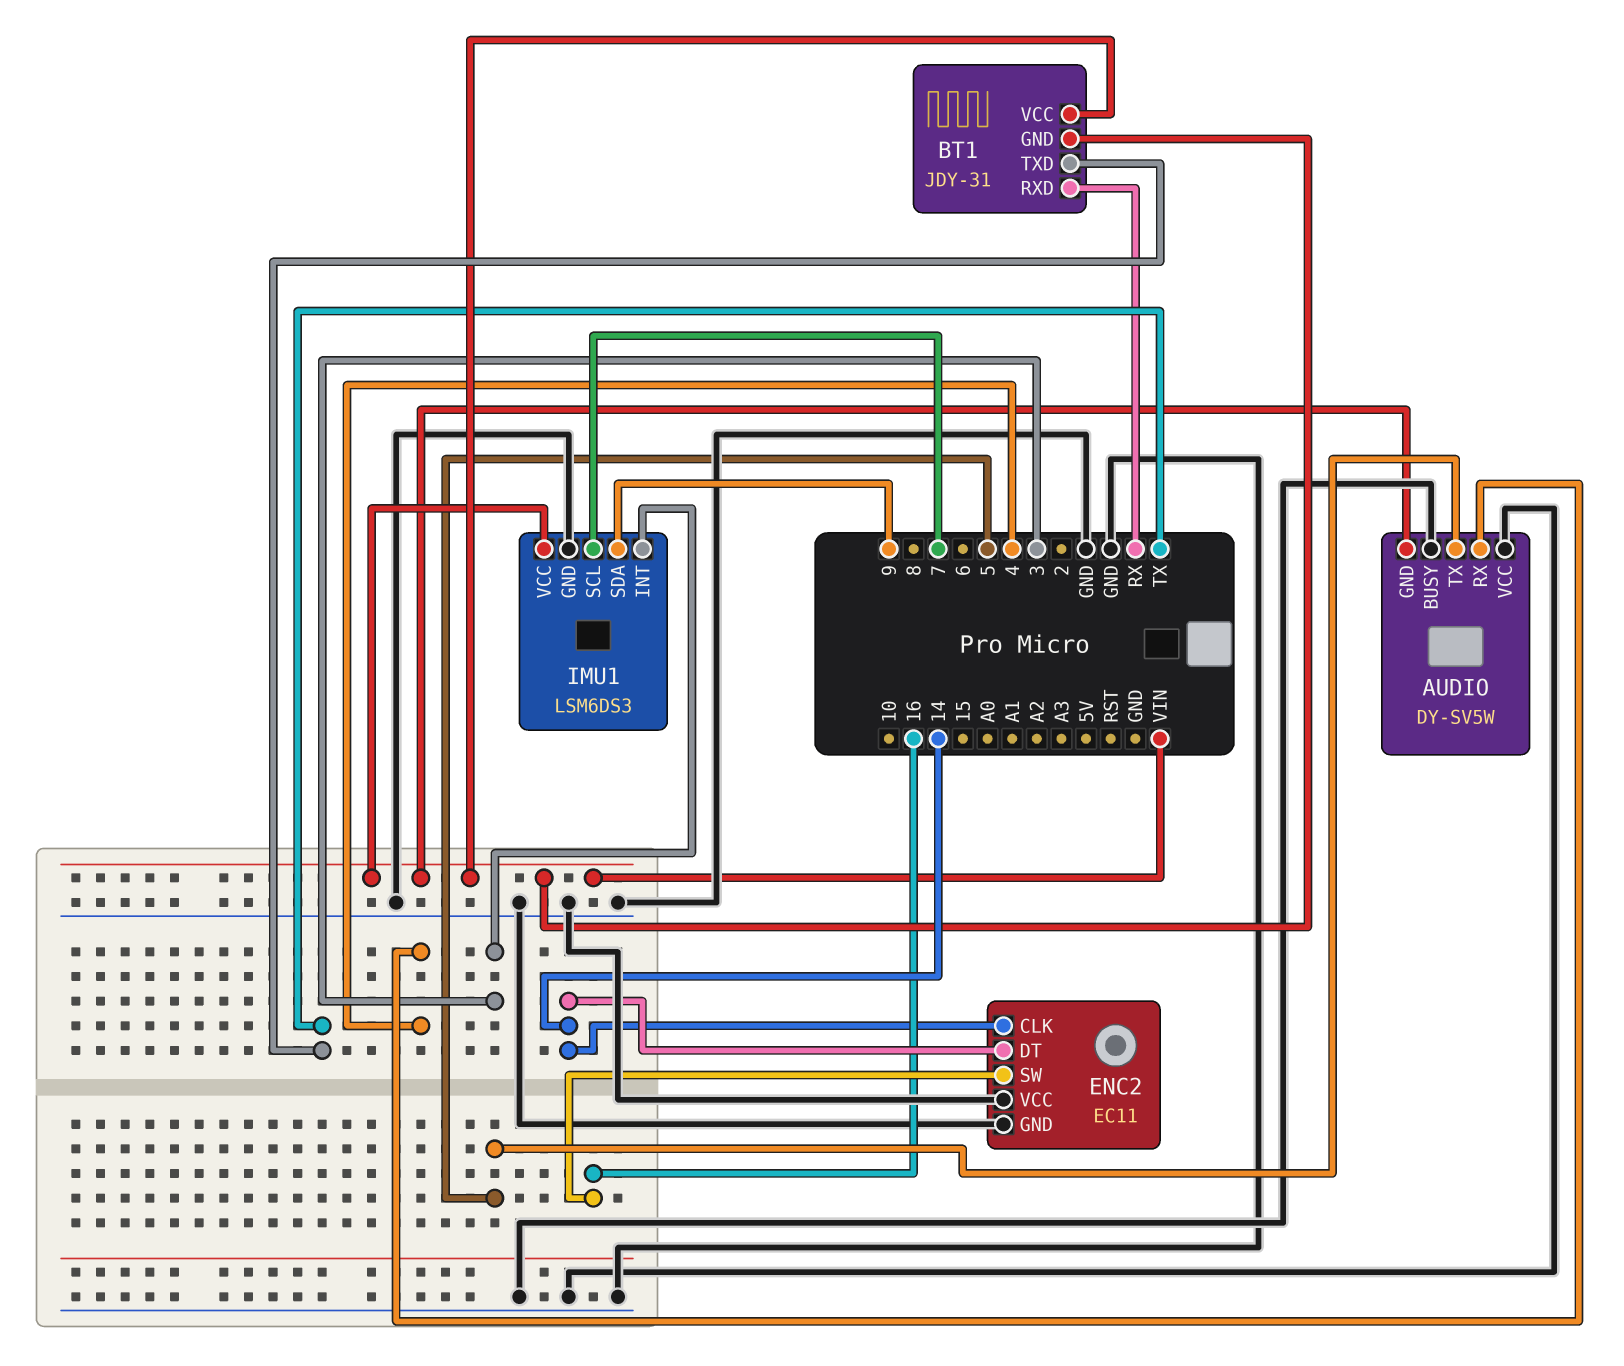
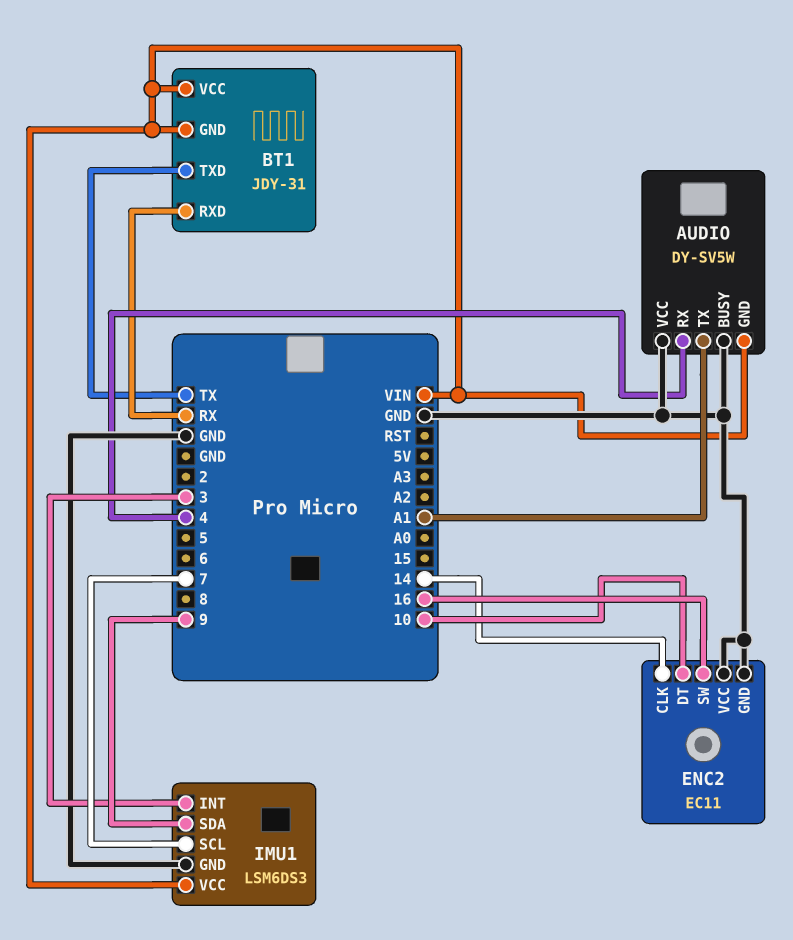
AUDIO pin TX: 5 -> A1
ENC2 pin DT: 14 -> 10

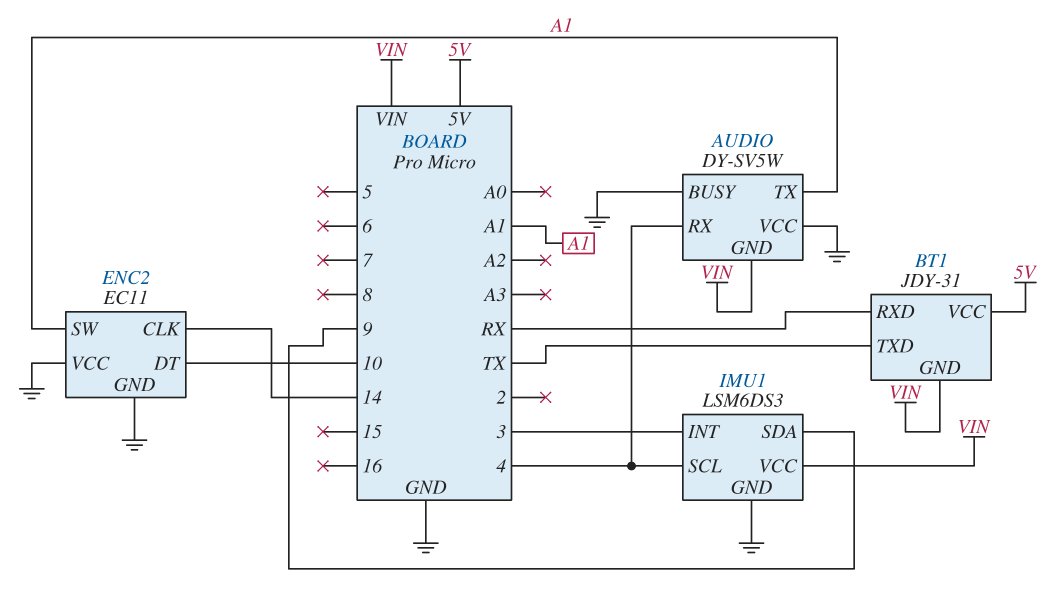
BT1 pin VCC: VIN -> 5V
ENC2 pin SW: 16 -> A1
IMU1 pin SCL: 7 -> 4

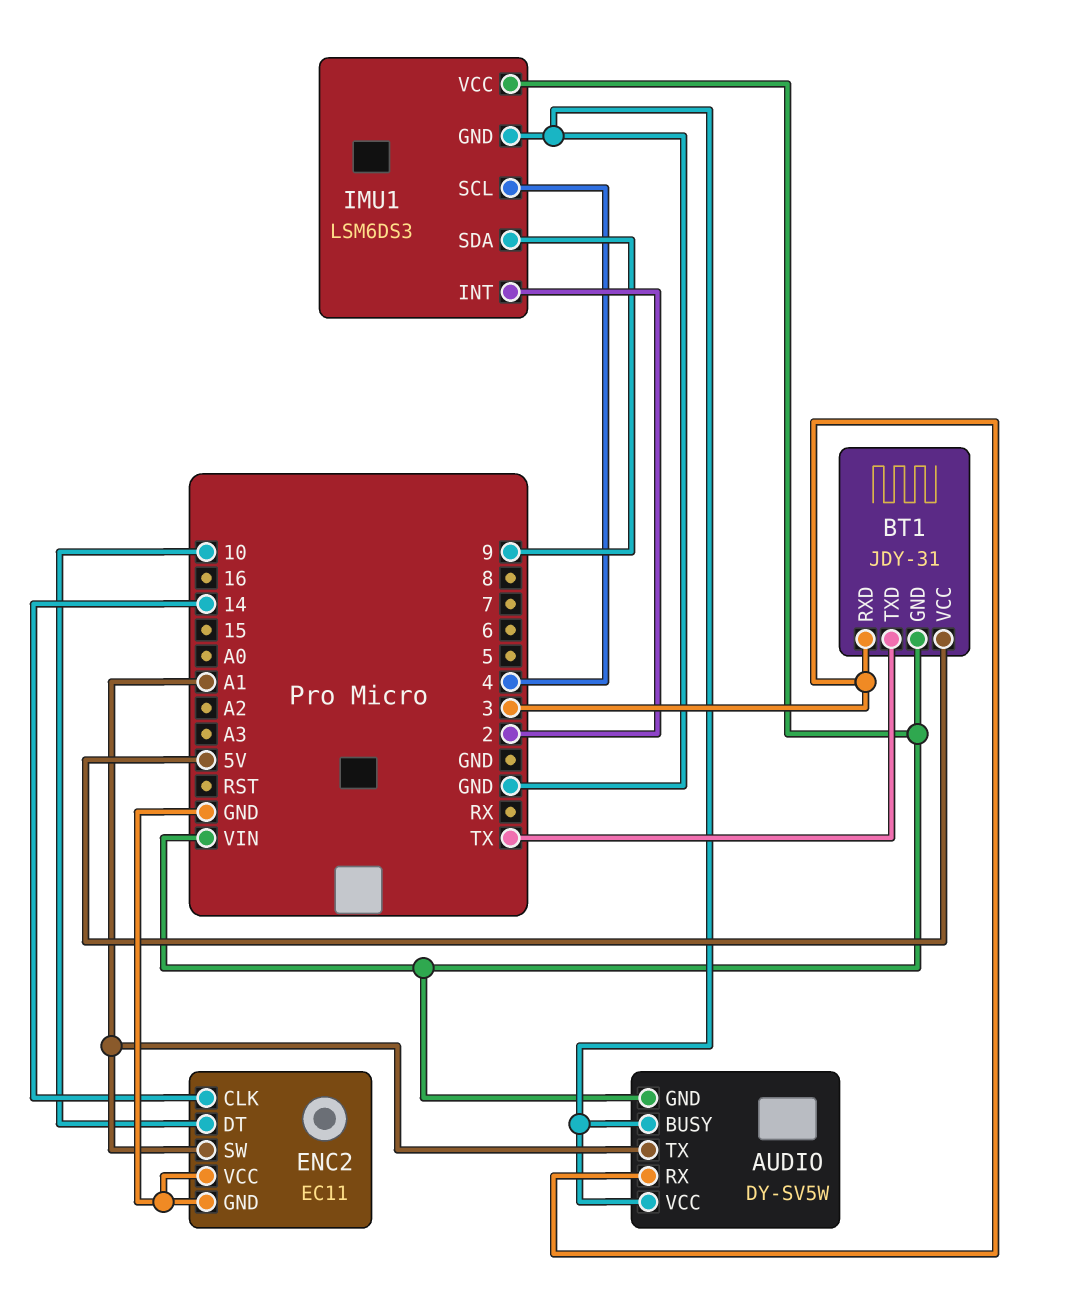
AUDIO pin RX: 4 -> 3
BT1 pin RXD: RX -> 3
IMU1 pin INT: 3 -> 2

